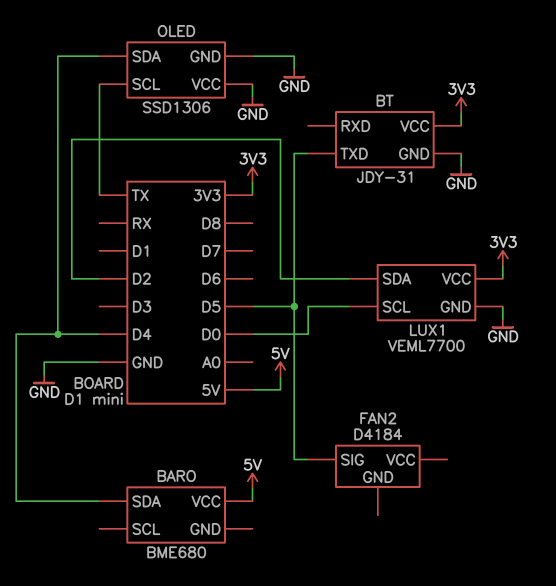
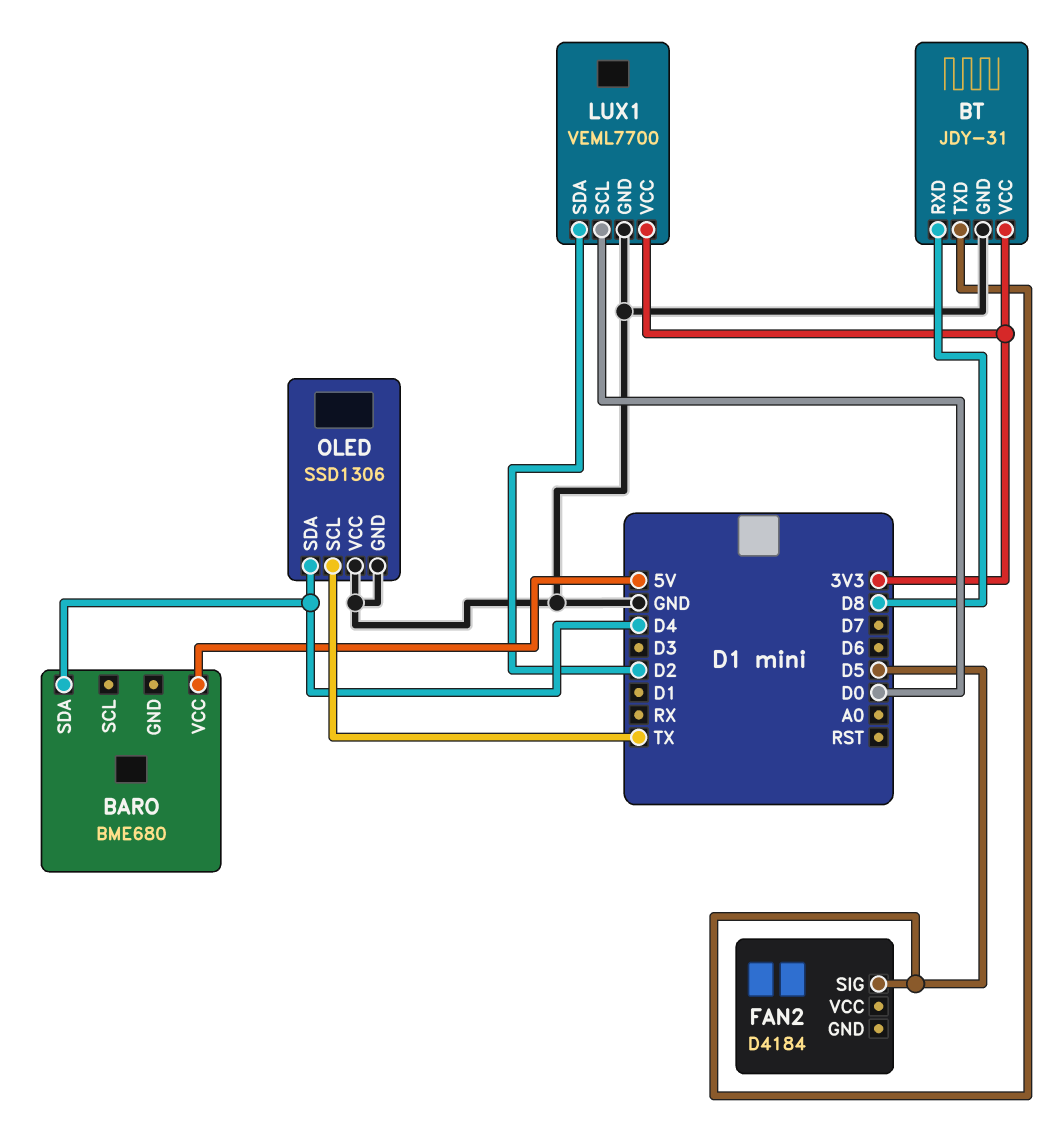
BT pin RXD: none -> D8

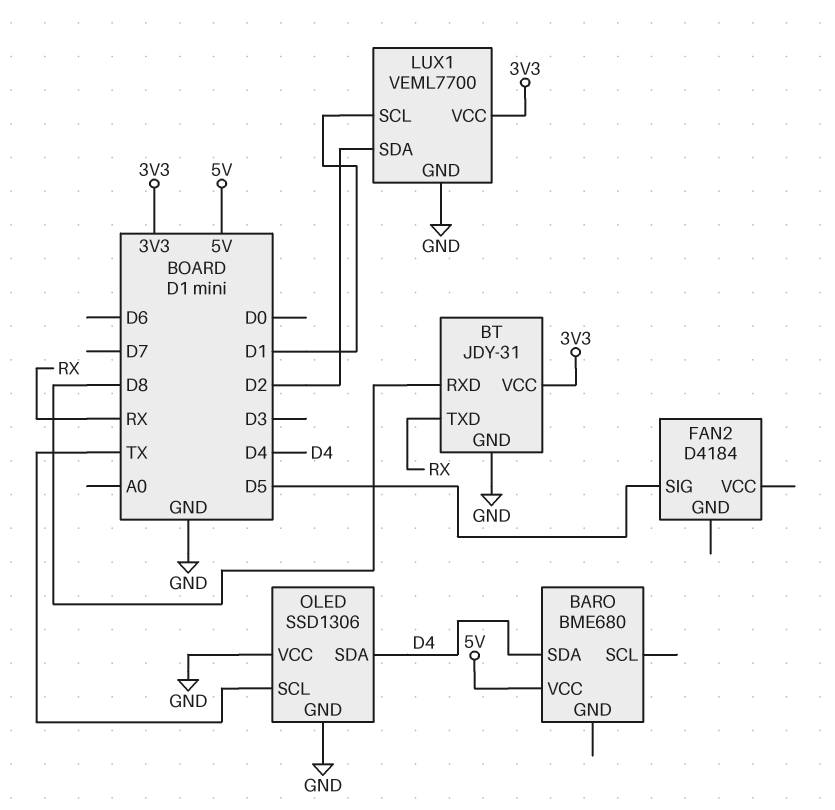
BT pin TXD: D5 -> RX
LUX1 pin SCL: D0 -> D1

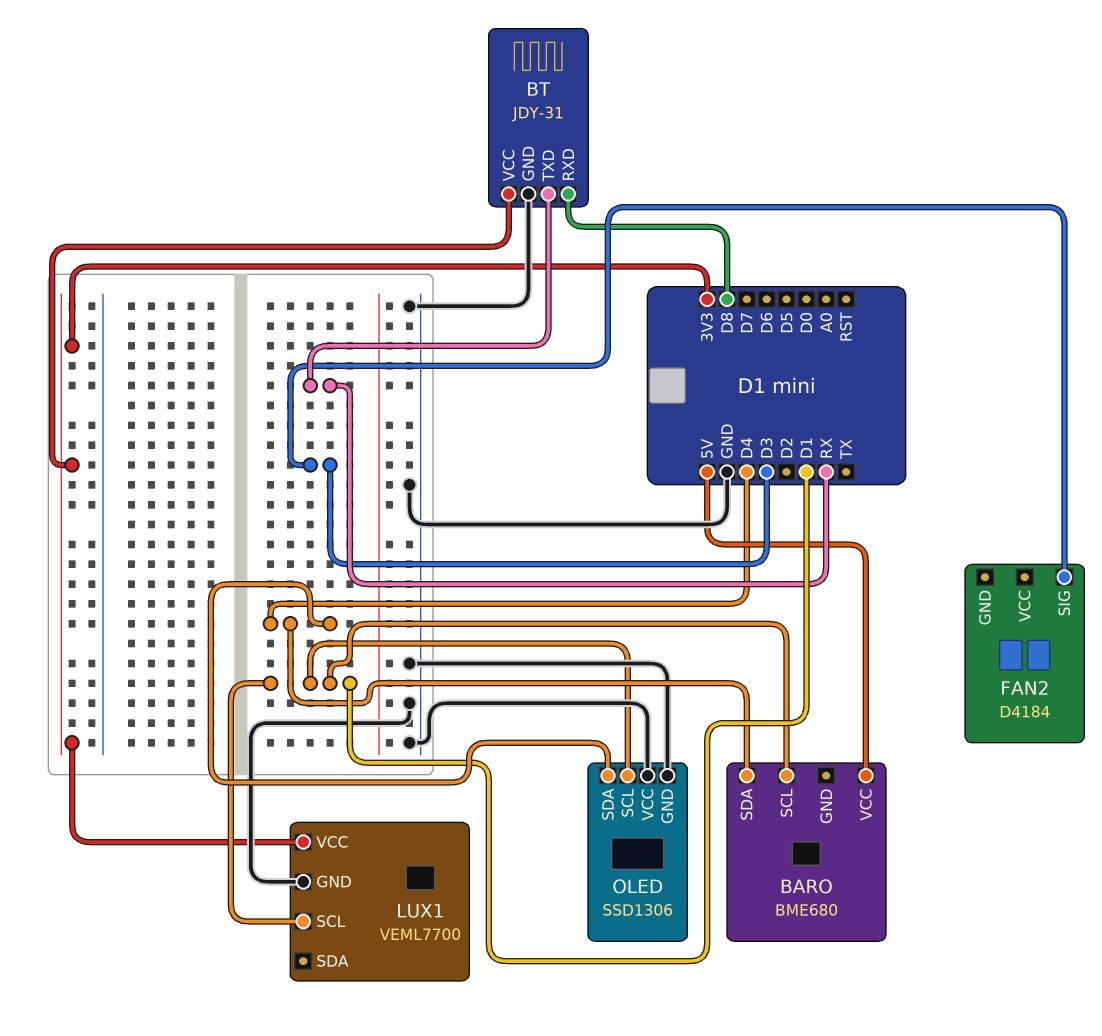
BARO pin SCL: none -> D1
FAN2 pin SIG: D5 -> D3
LUX1 pin SDA: D2 -> none
OLED pin SCL: TX -> D1

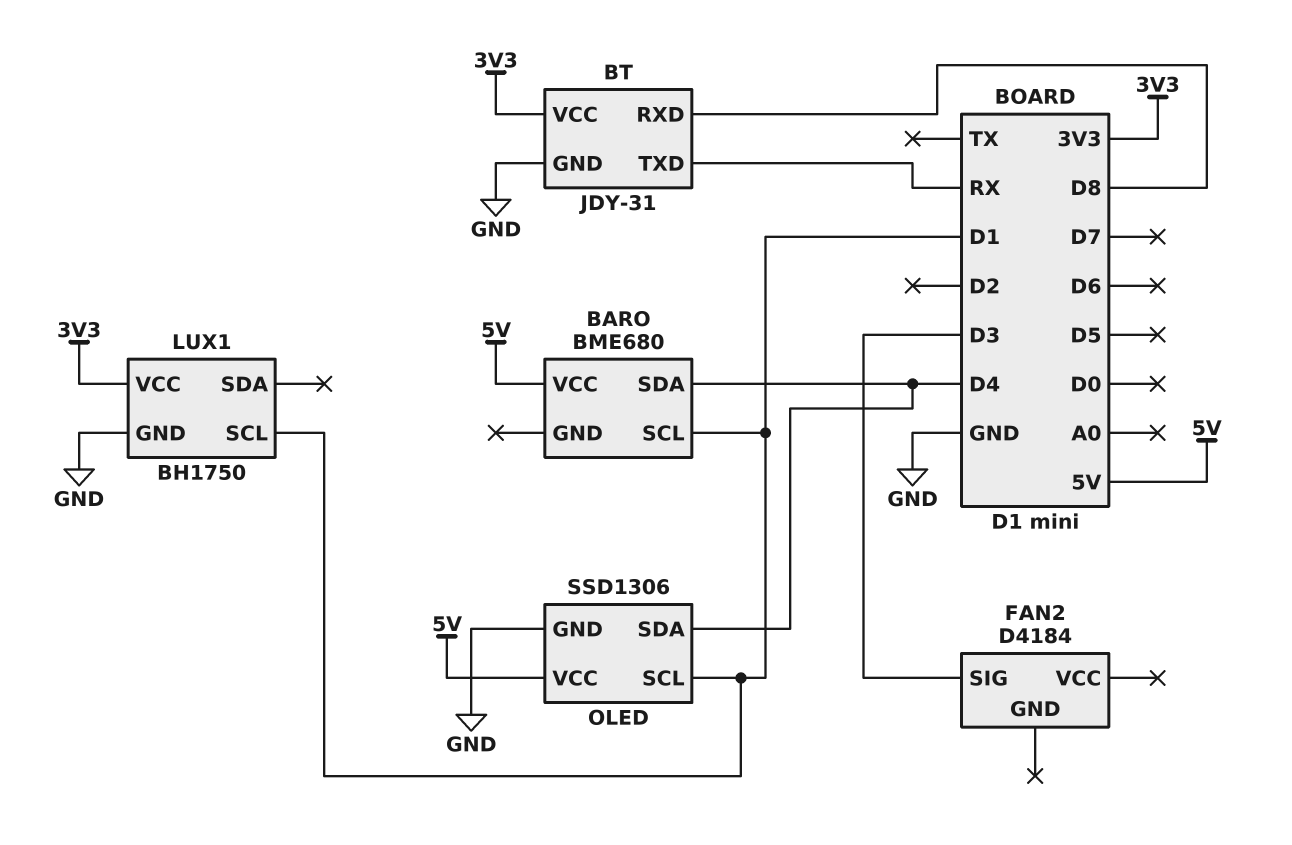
LUX1: VEML7700 -> BH1750
OLED pin VCC: GND -> 5V

